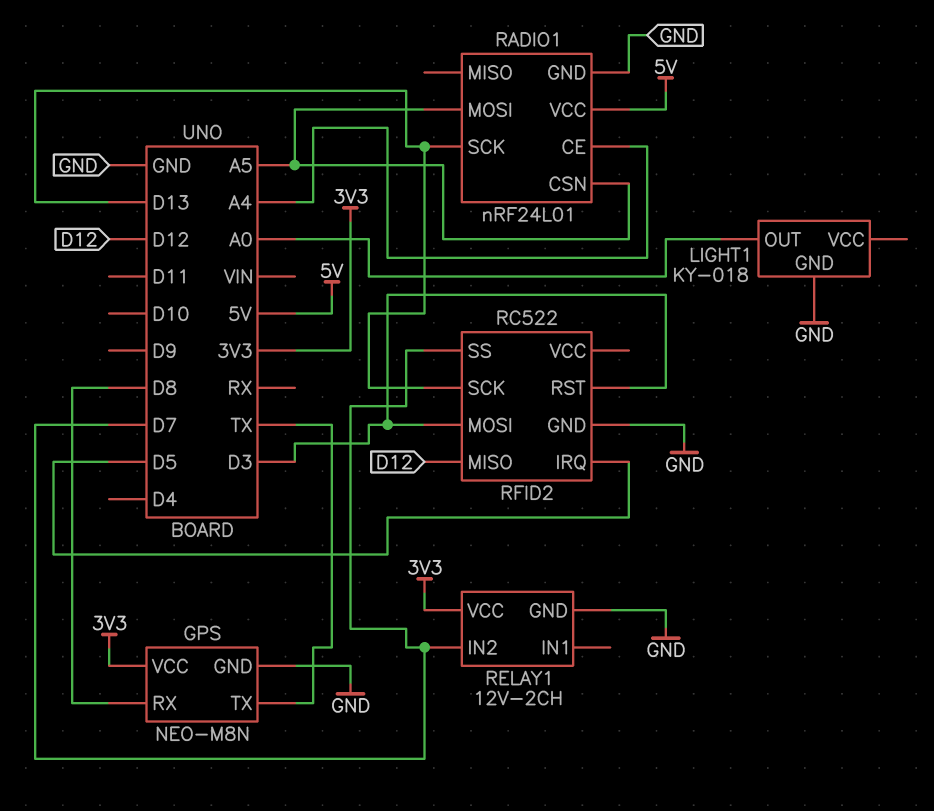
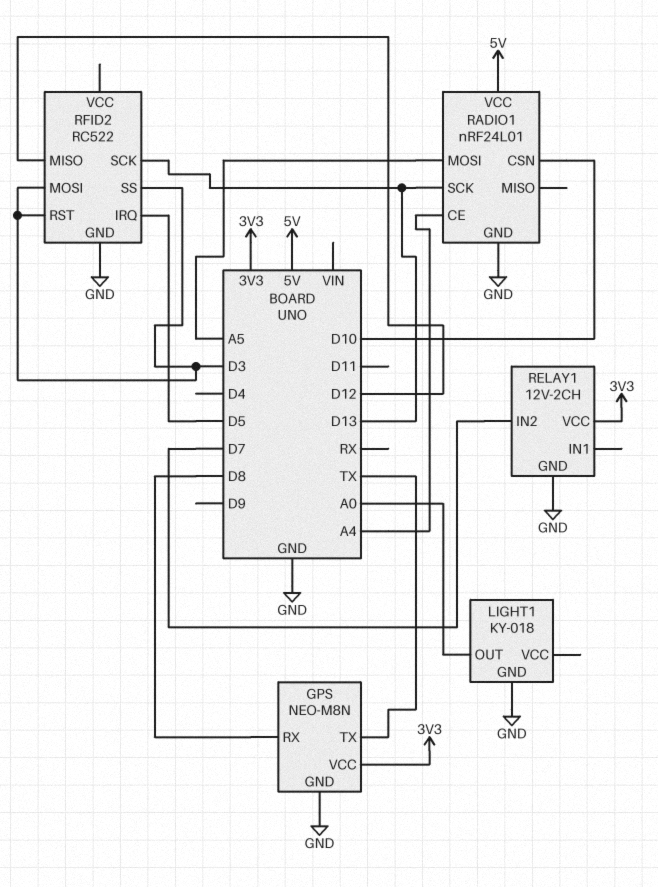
RADIO1 pin CSN: A5 -> D10
RFID2 pin SS: D7 -> D3

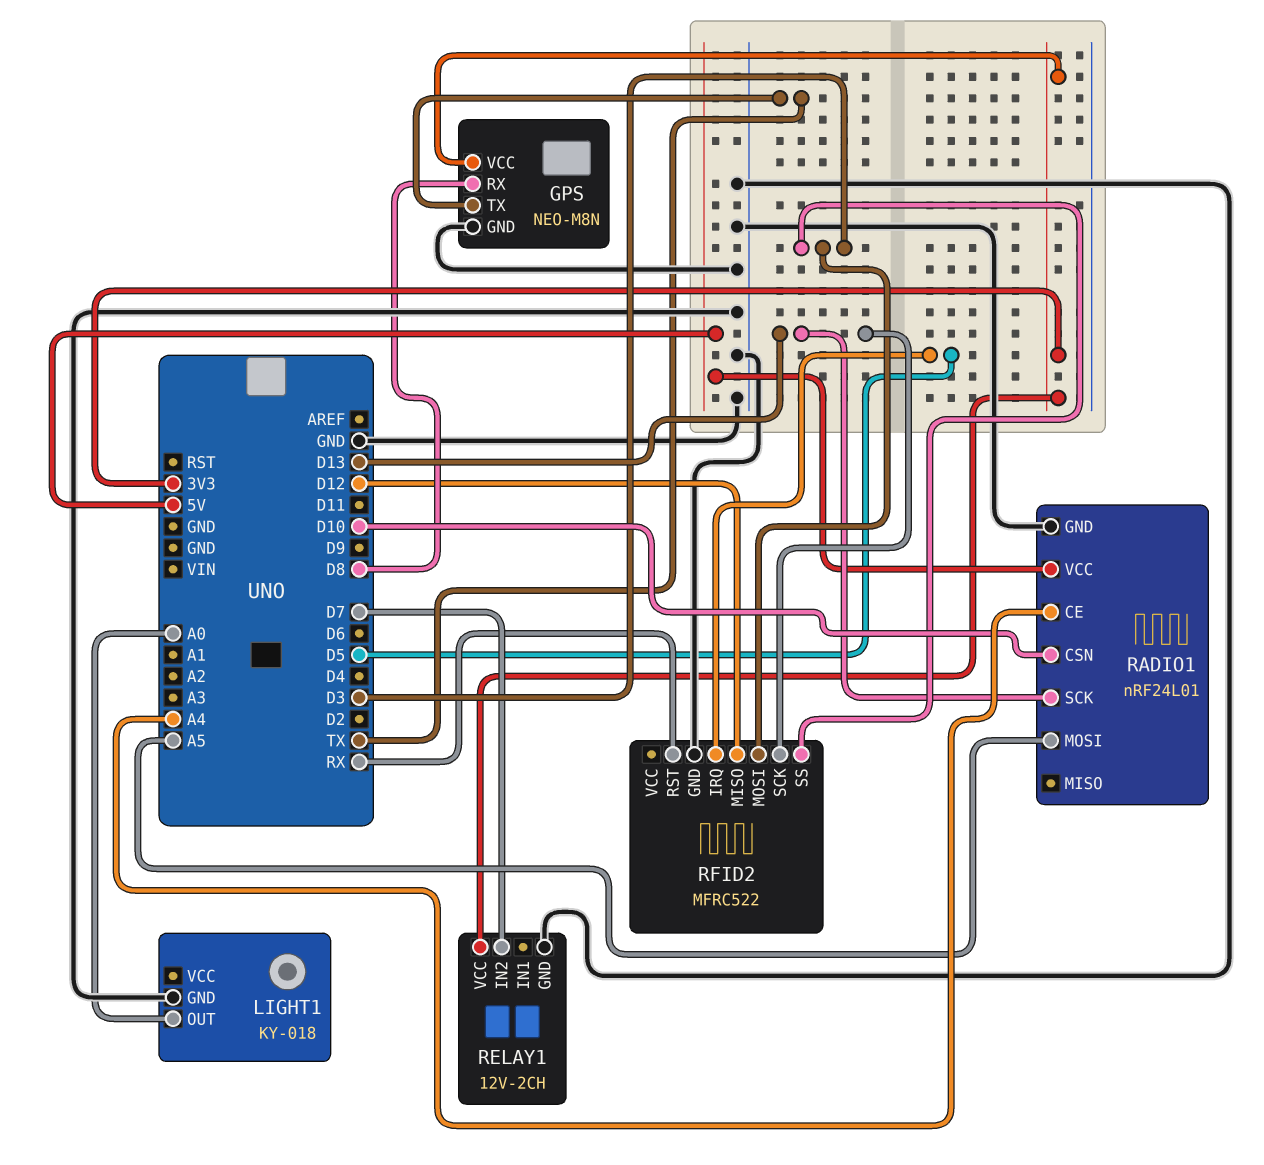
RFID2: RC522 -> MFRC522
RFID2 pin RST: D3 -> RX

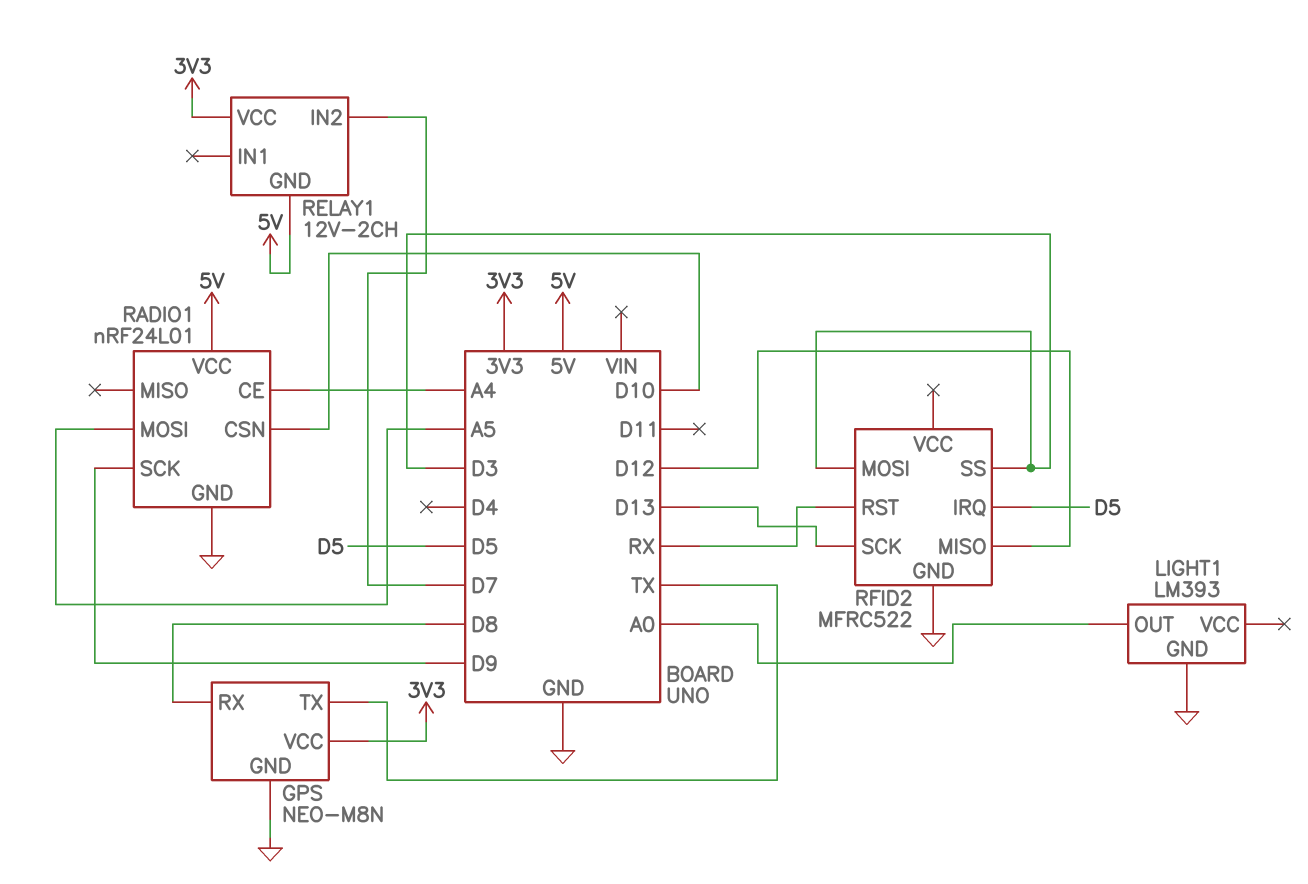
LIGHT1: KY-018 -> LM393
RADIO1 pin SCK: D13 -> D9
RELAY1 pin GND: GND -> 5V

